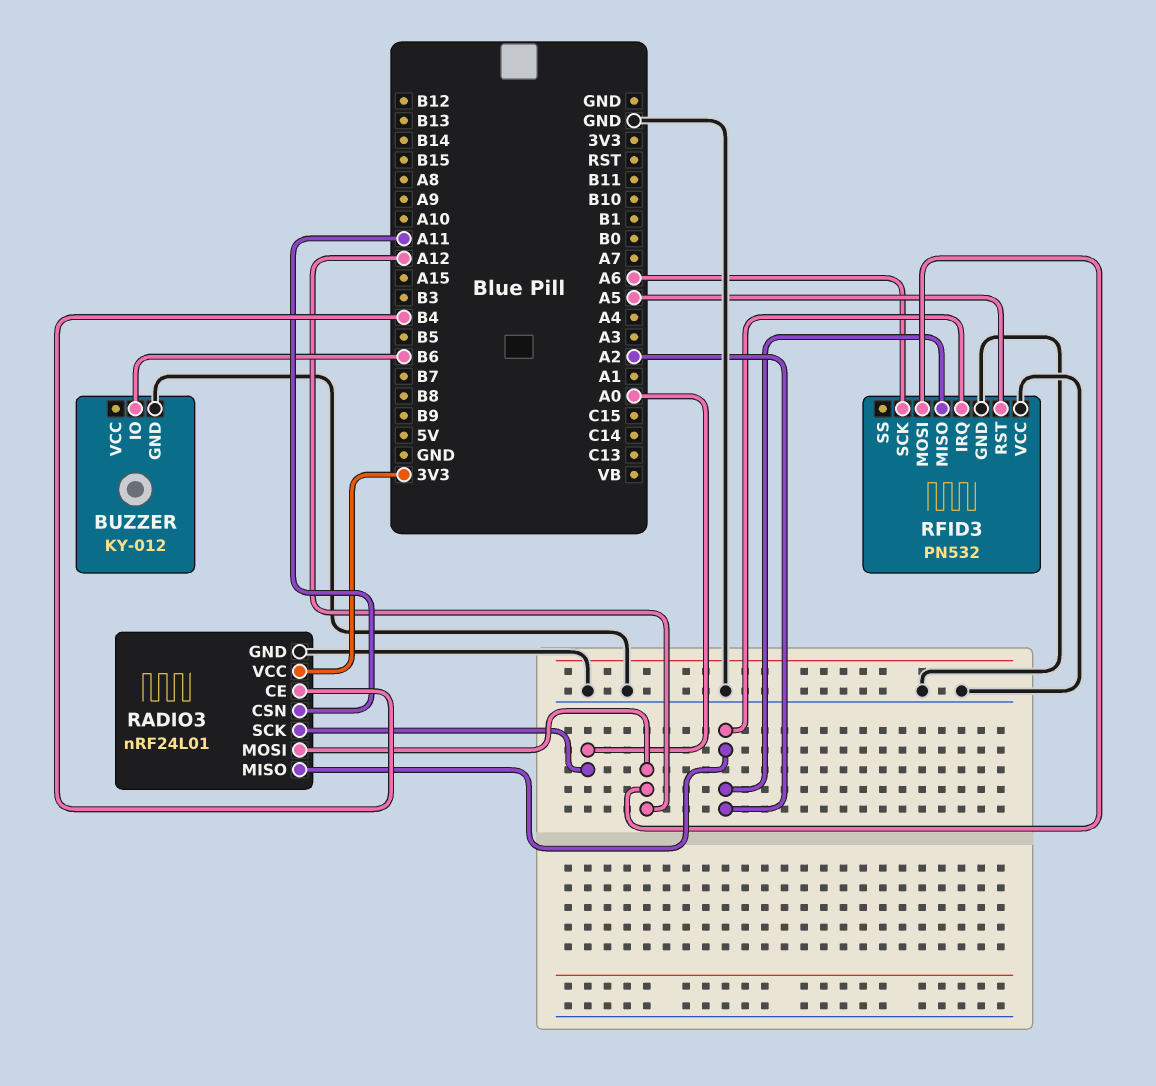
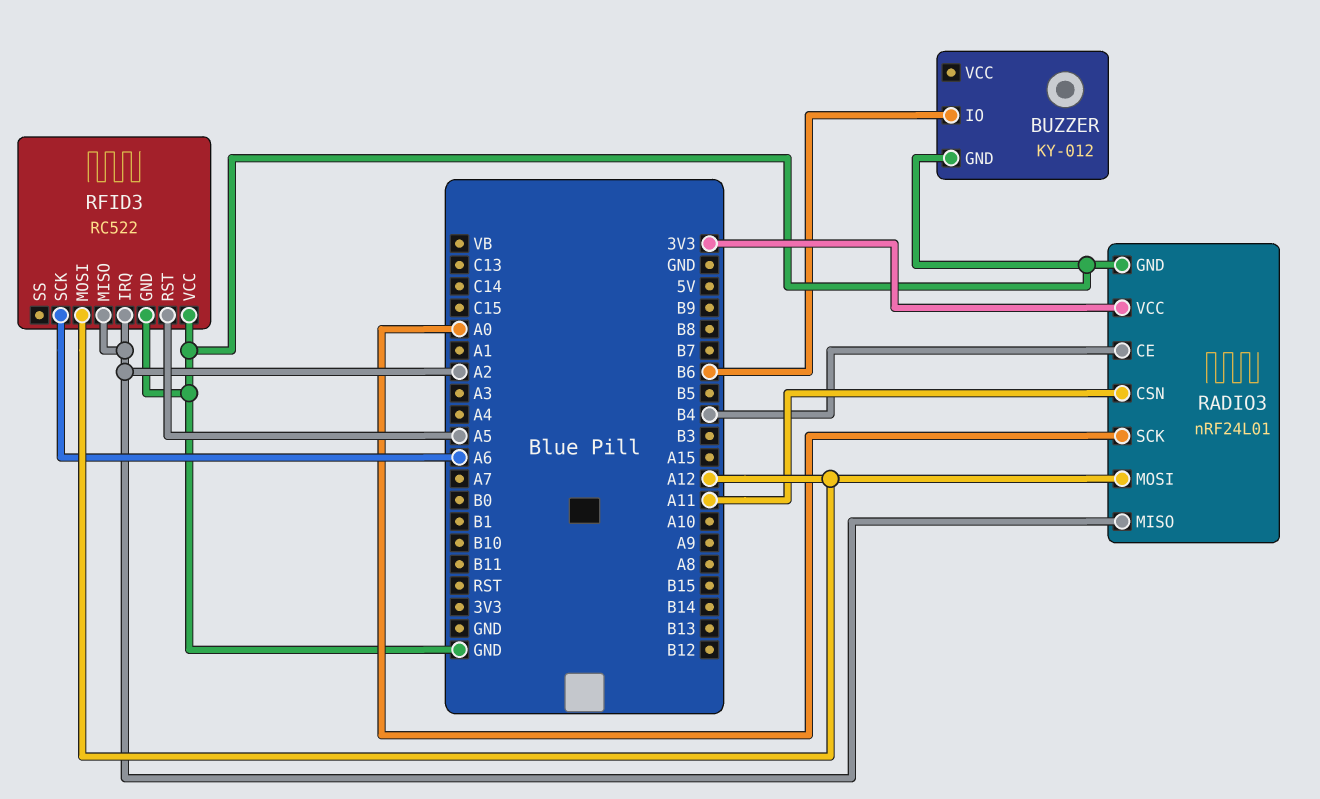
RFID3: PN532 -> RC522

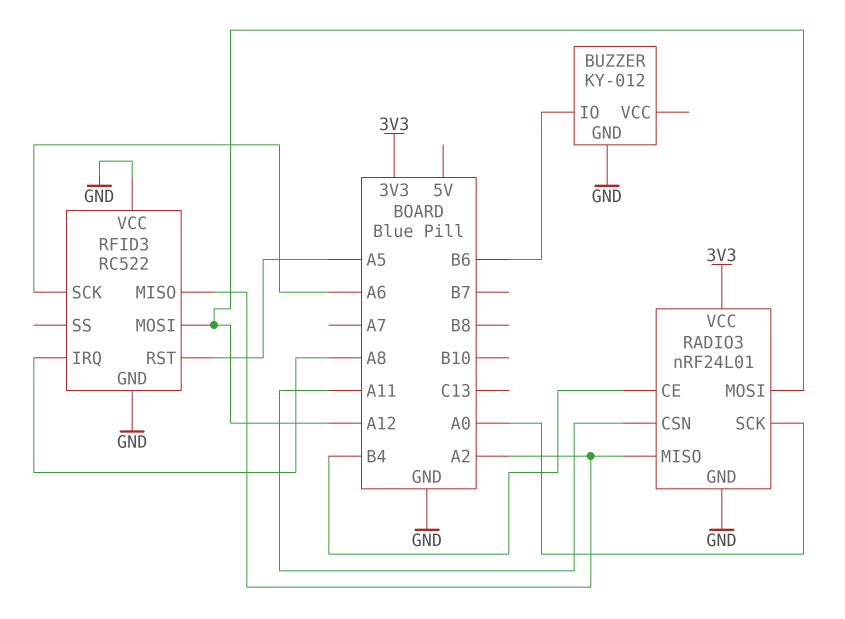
RFID3 pin IRQ: A2 -> A8

